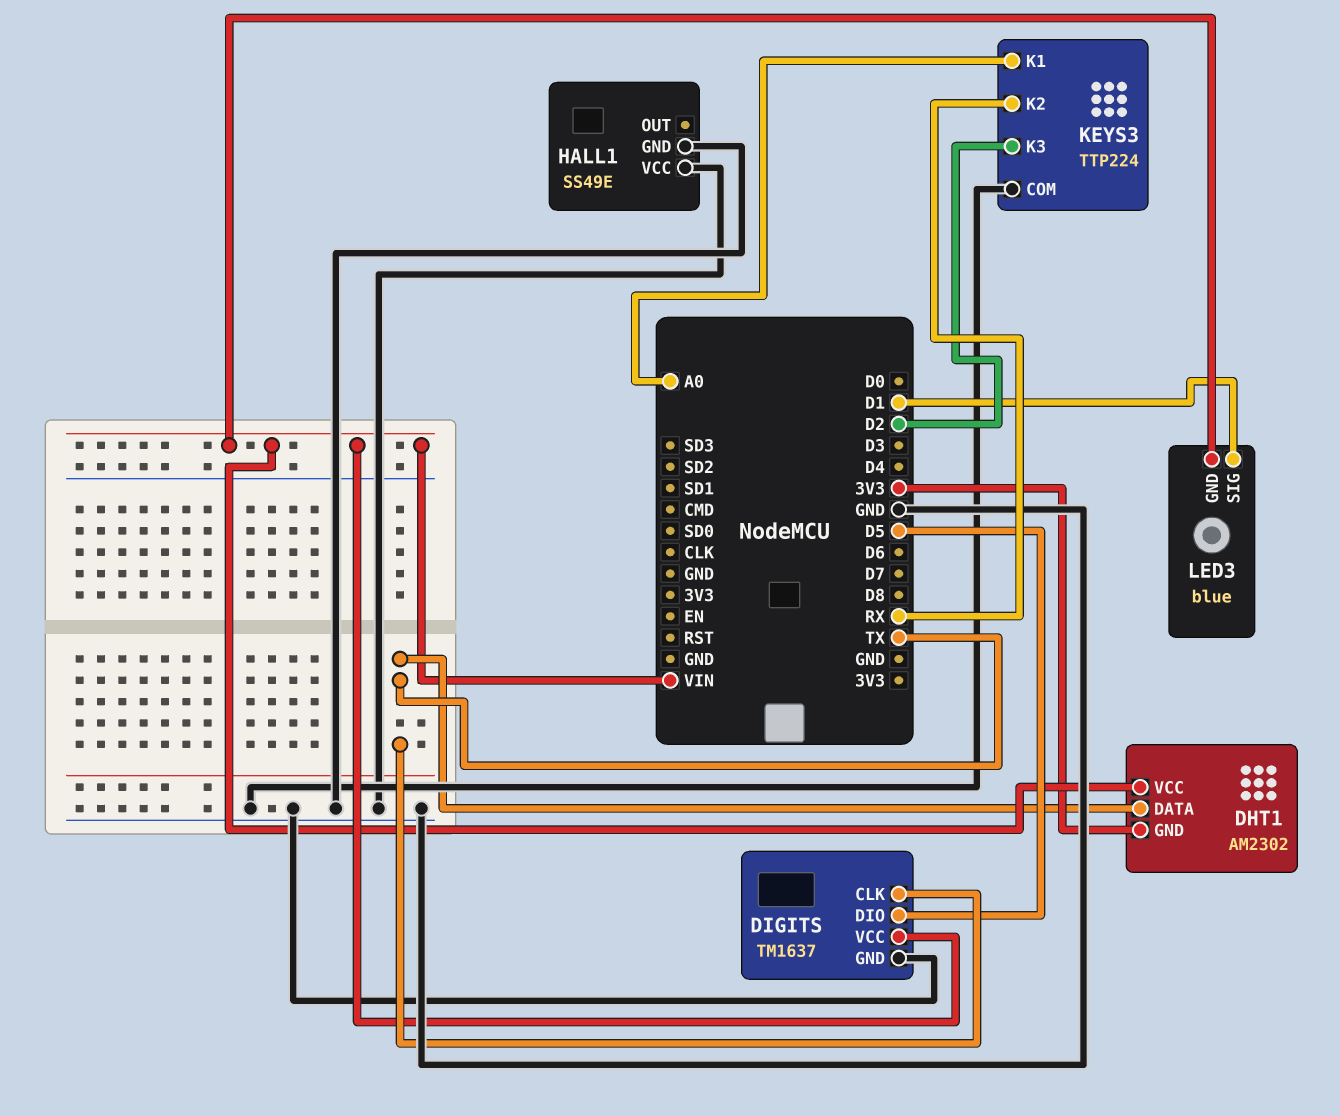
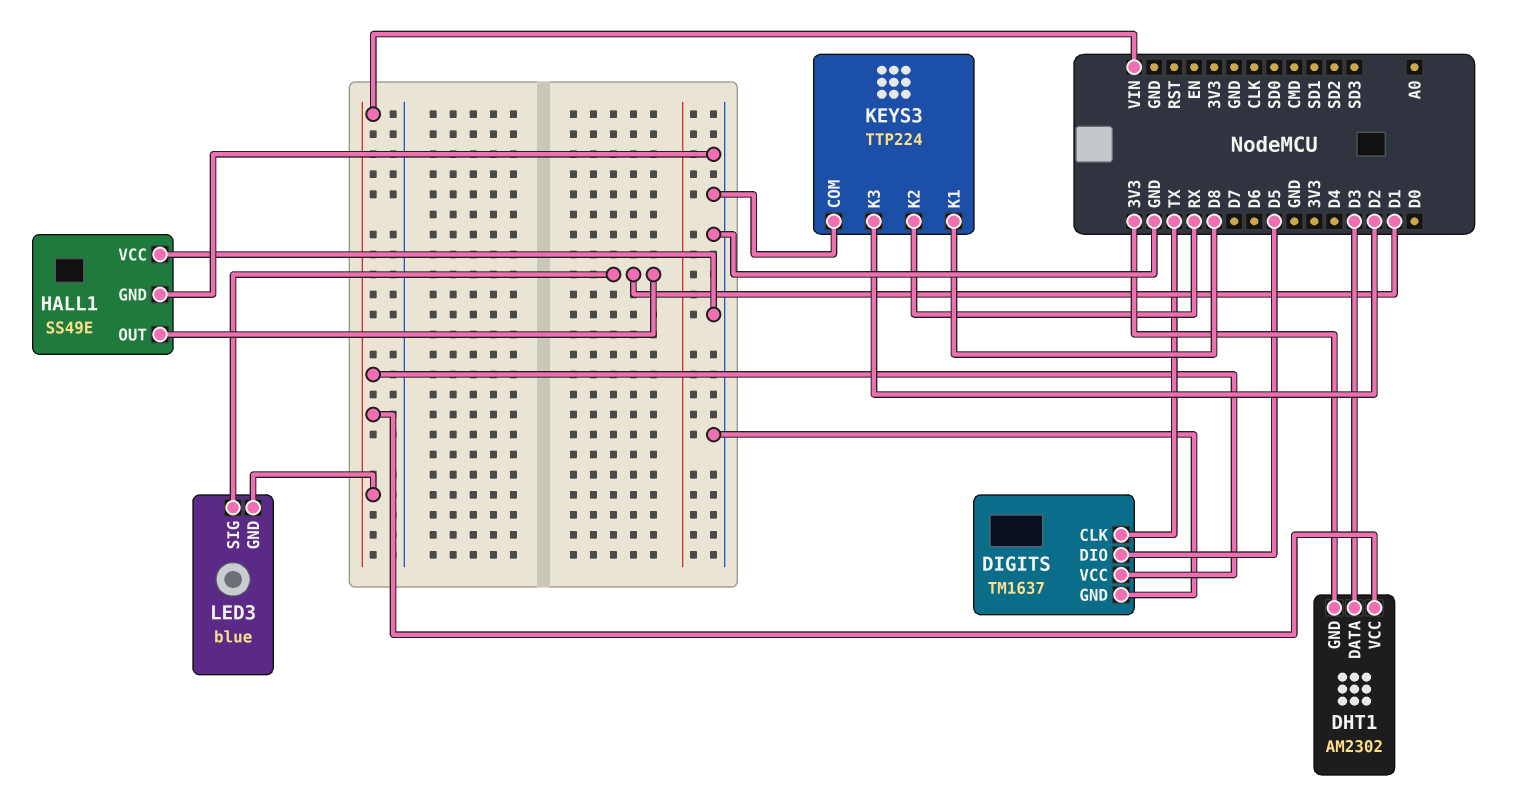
DHT1 pin DATA: TX -> D3
HALL1 pin OUT: none -> D1
KEYS3 pin K1: A0 -> D8

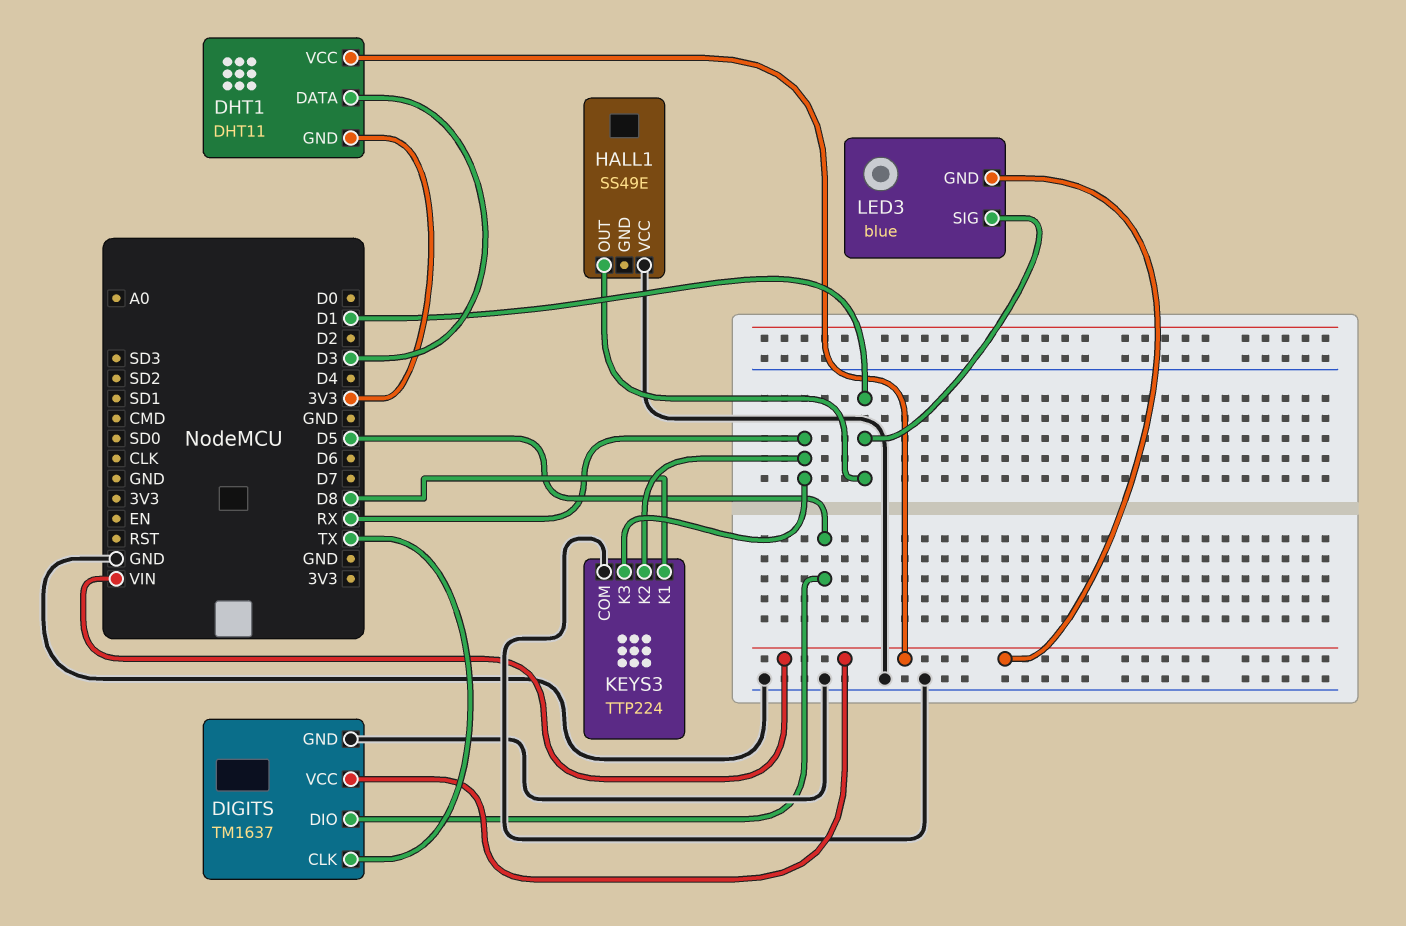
DHT1: AM2302 -> DHT11
HALL1 pin GND: GND -> none
KEYS3 pin K3: D2 -> RX

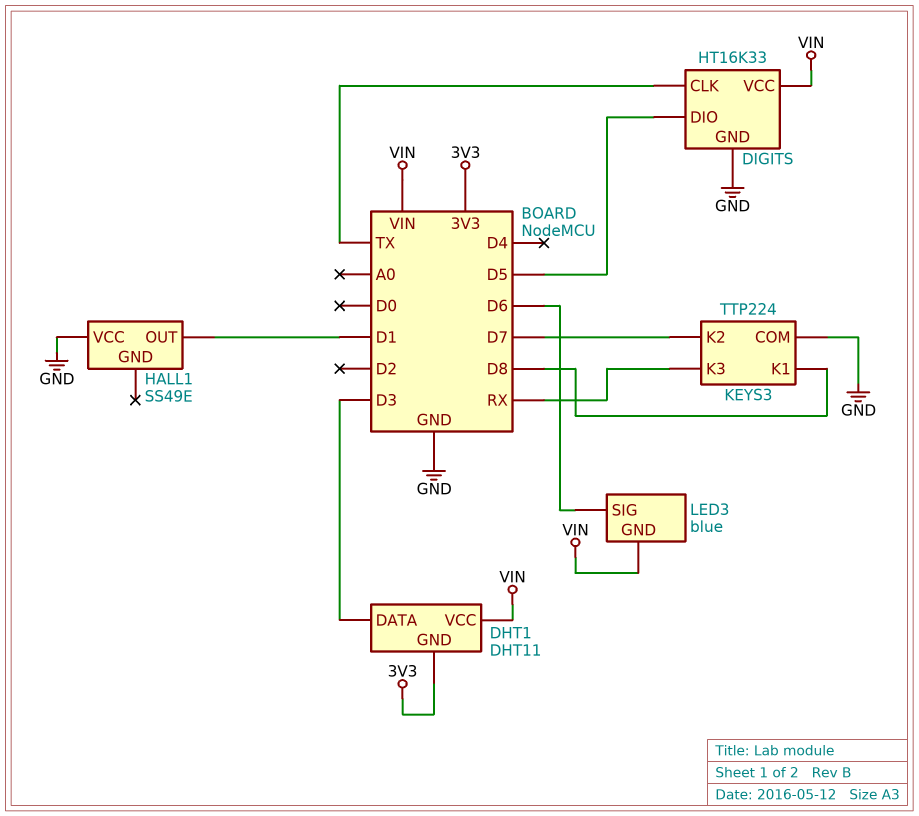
DIGITS: TM1637 -> HT16K33
KEYS3 pin K2: RX -> D7
LED3 pin SIG: D1 -> D6

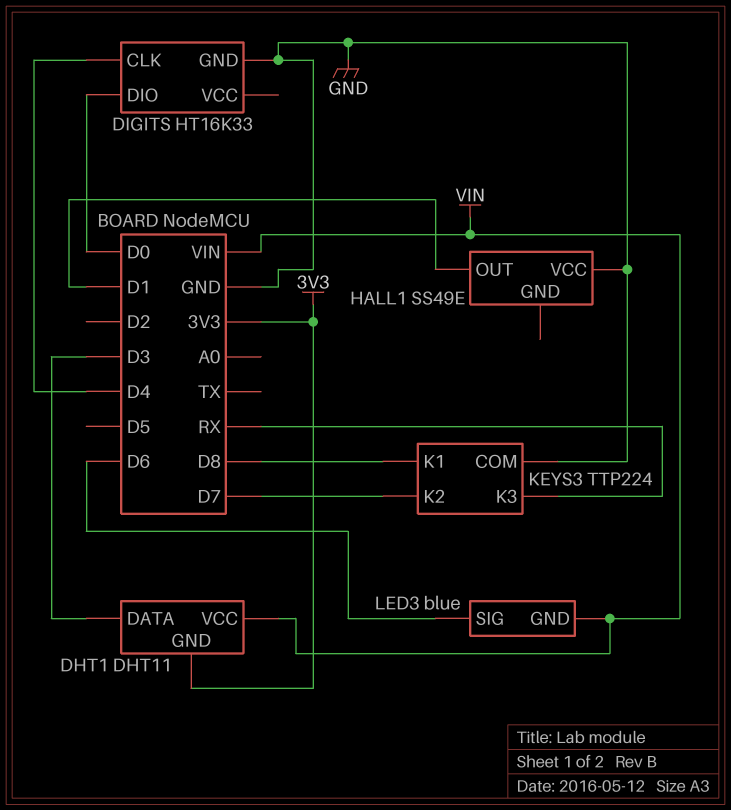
DIGITS pin CLK: TX -> D4
DIGITS pin DIO: D5 -> D0
DIGITS pin VCC: VIN -> none

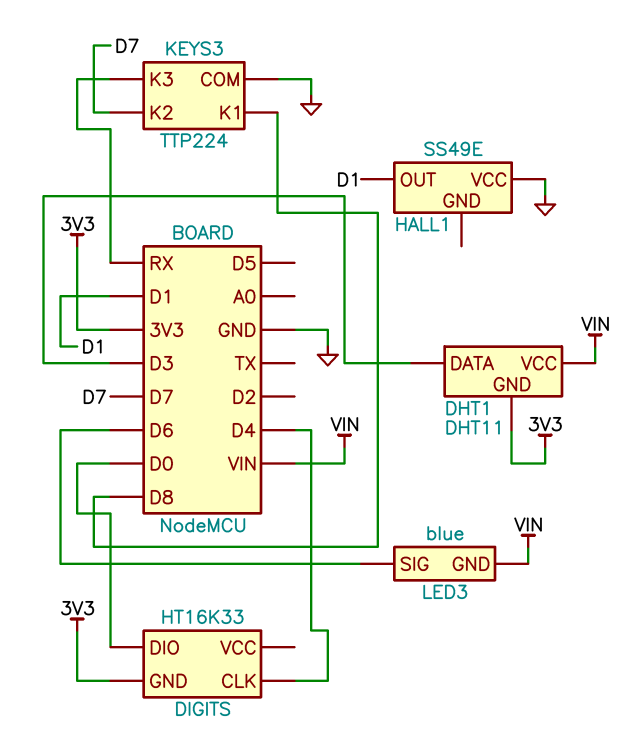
DIGITS pin GND: GND -> 3V3

